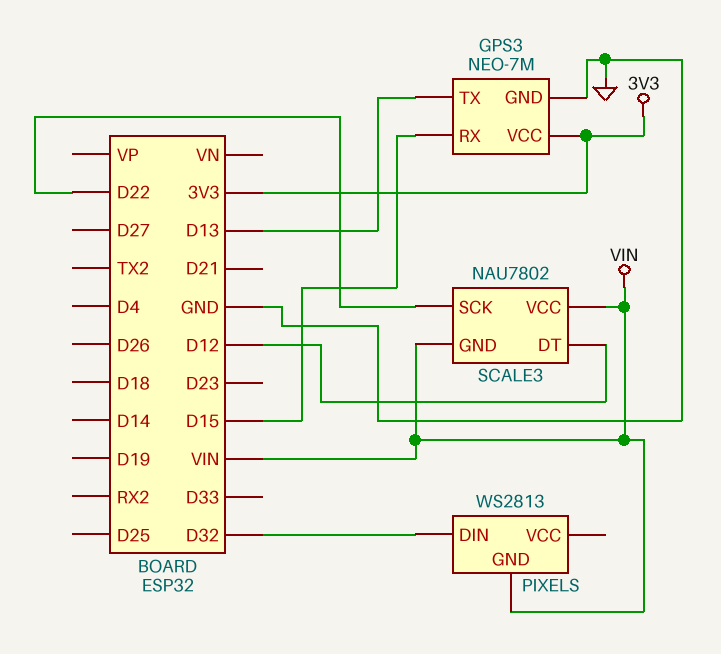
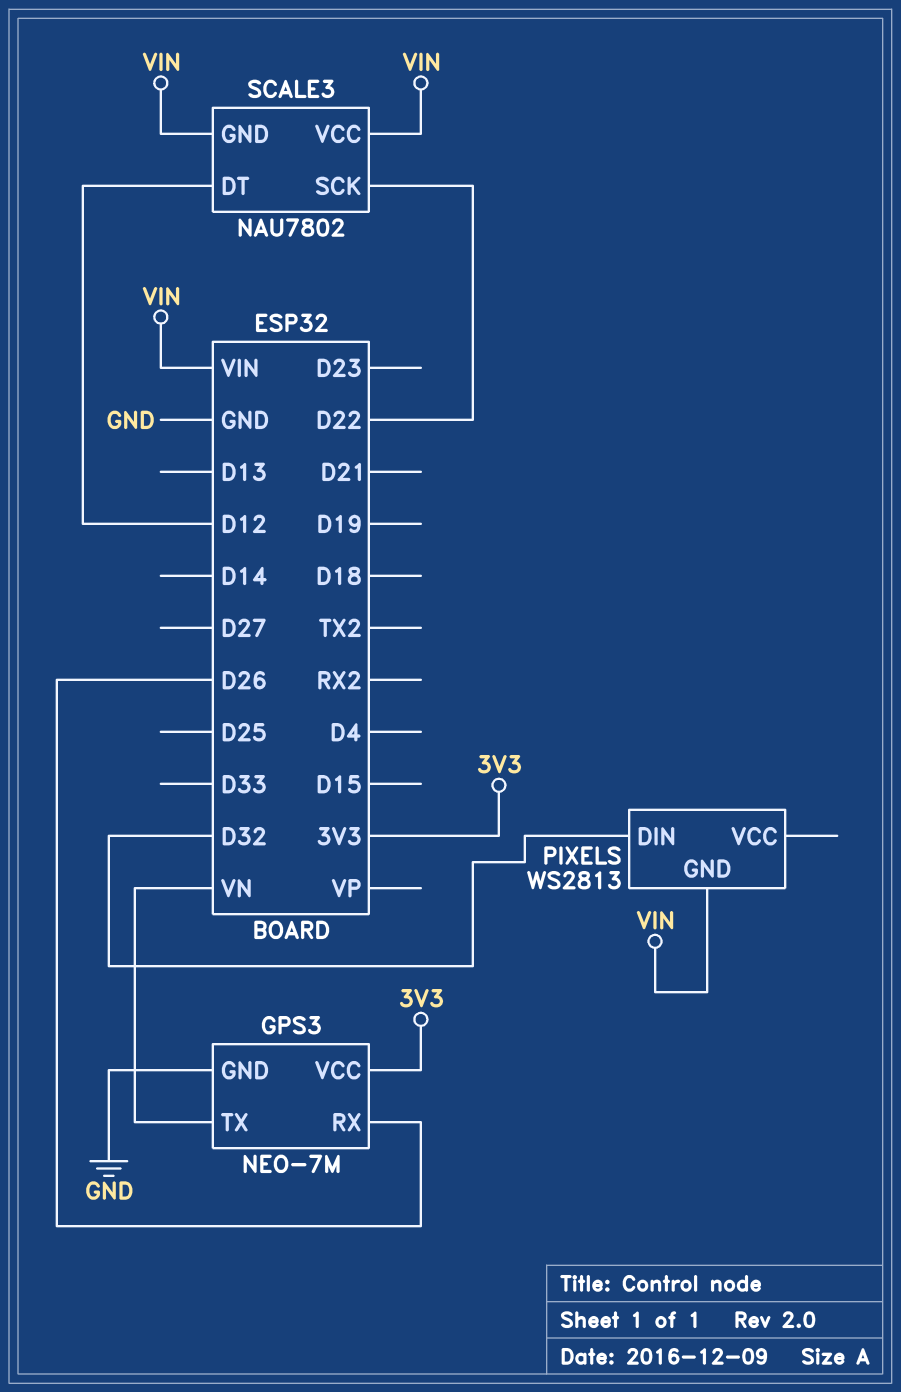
GPS3 pin RX: D15 -> D26
GPS3 pin TX: D13 -> VN

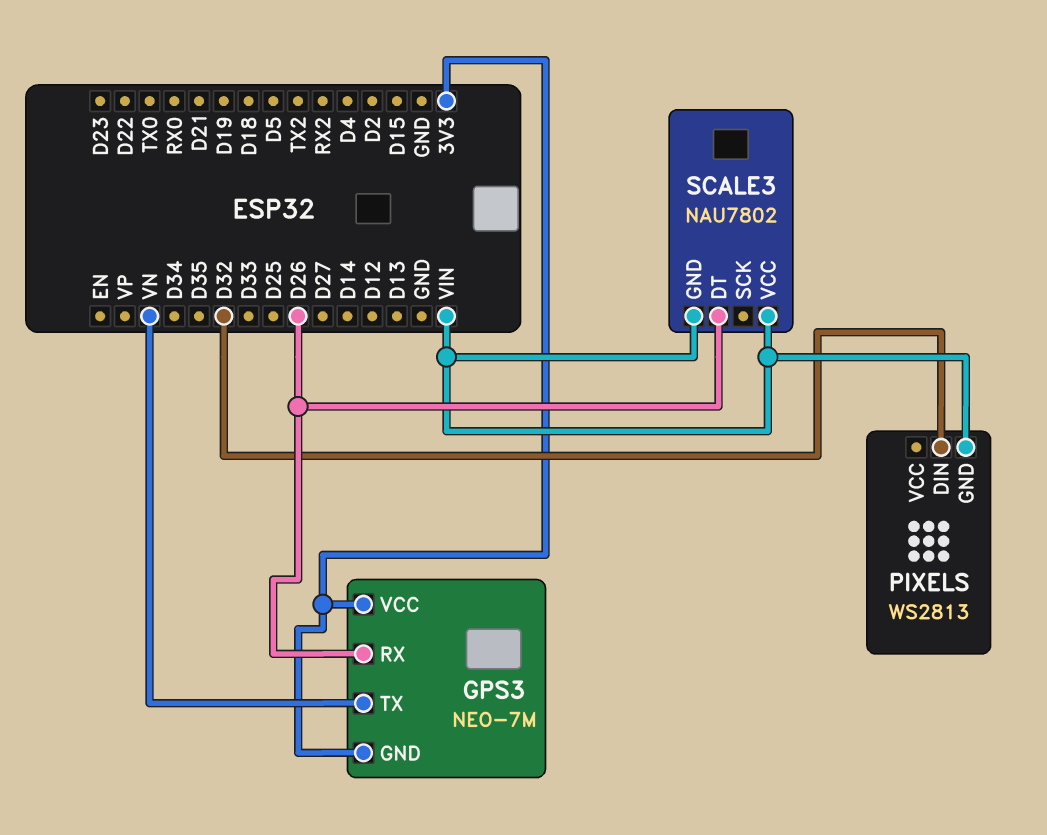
GPS3 pin GND: GND -> 3V3
SCALE3 pin DT: D12 -> D26
SCALE3 pin SCK: D22 -> none

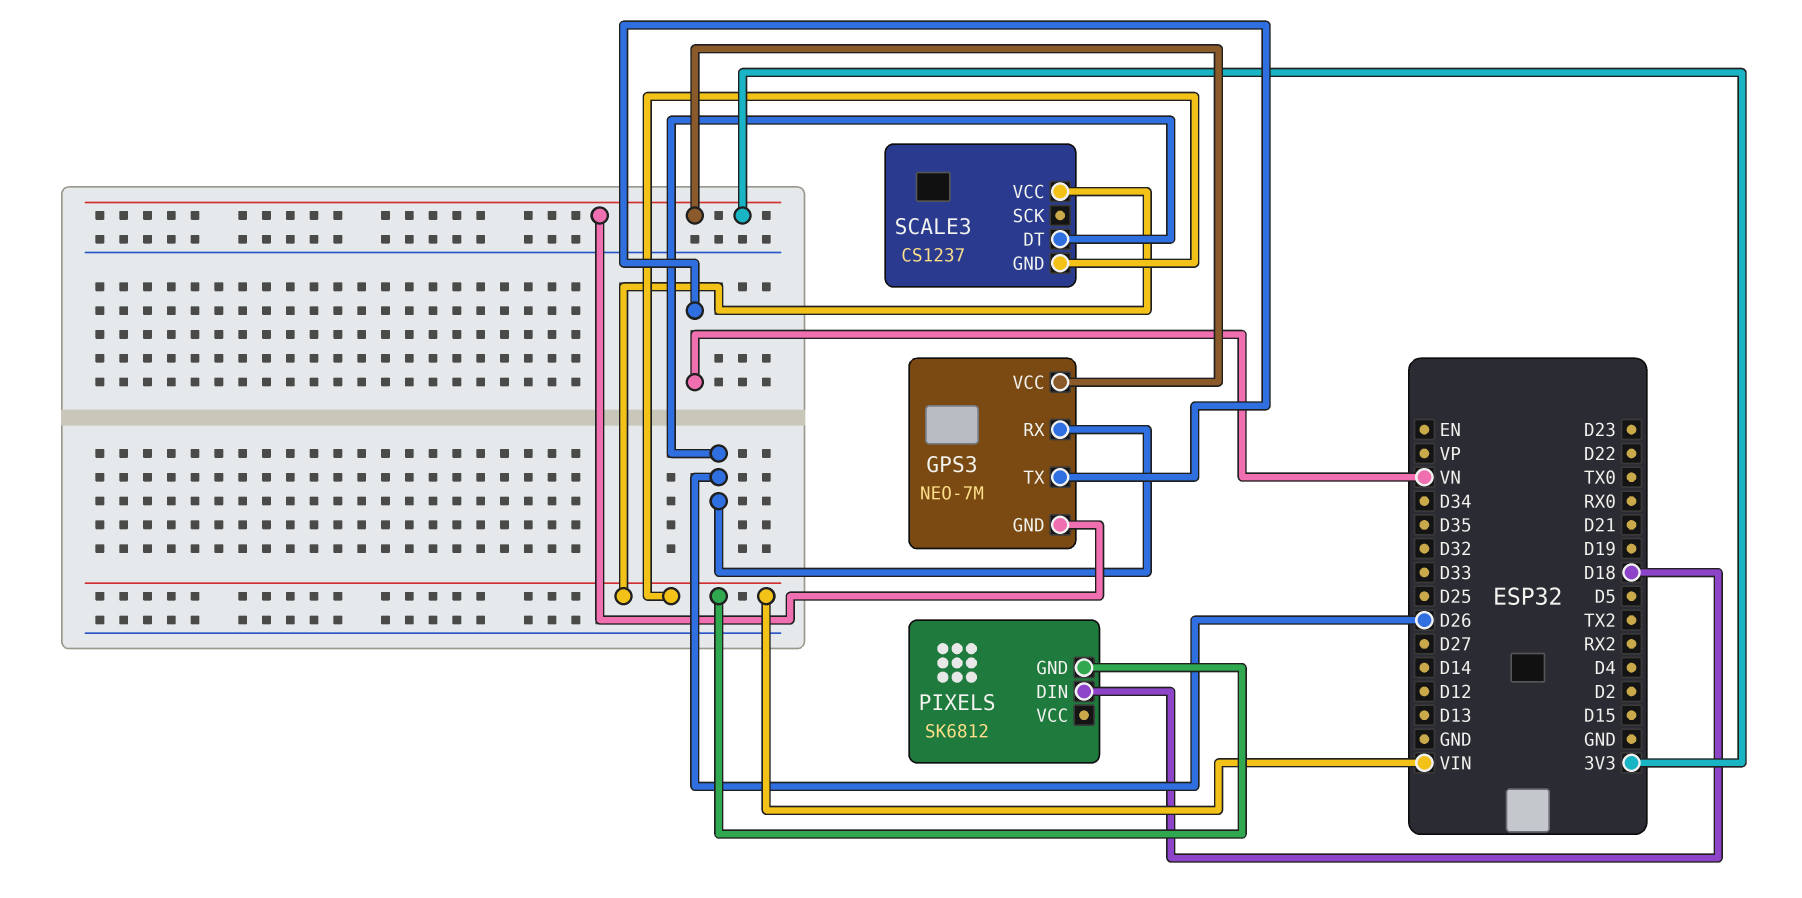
PIXELS: WS2813 -> SK6812
PIXELS pin DIN: D32 -> D18
SCALE3: NAU7802 -> CS1237

